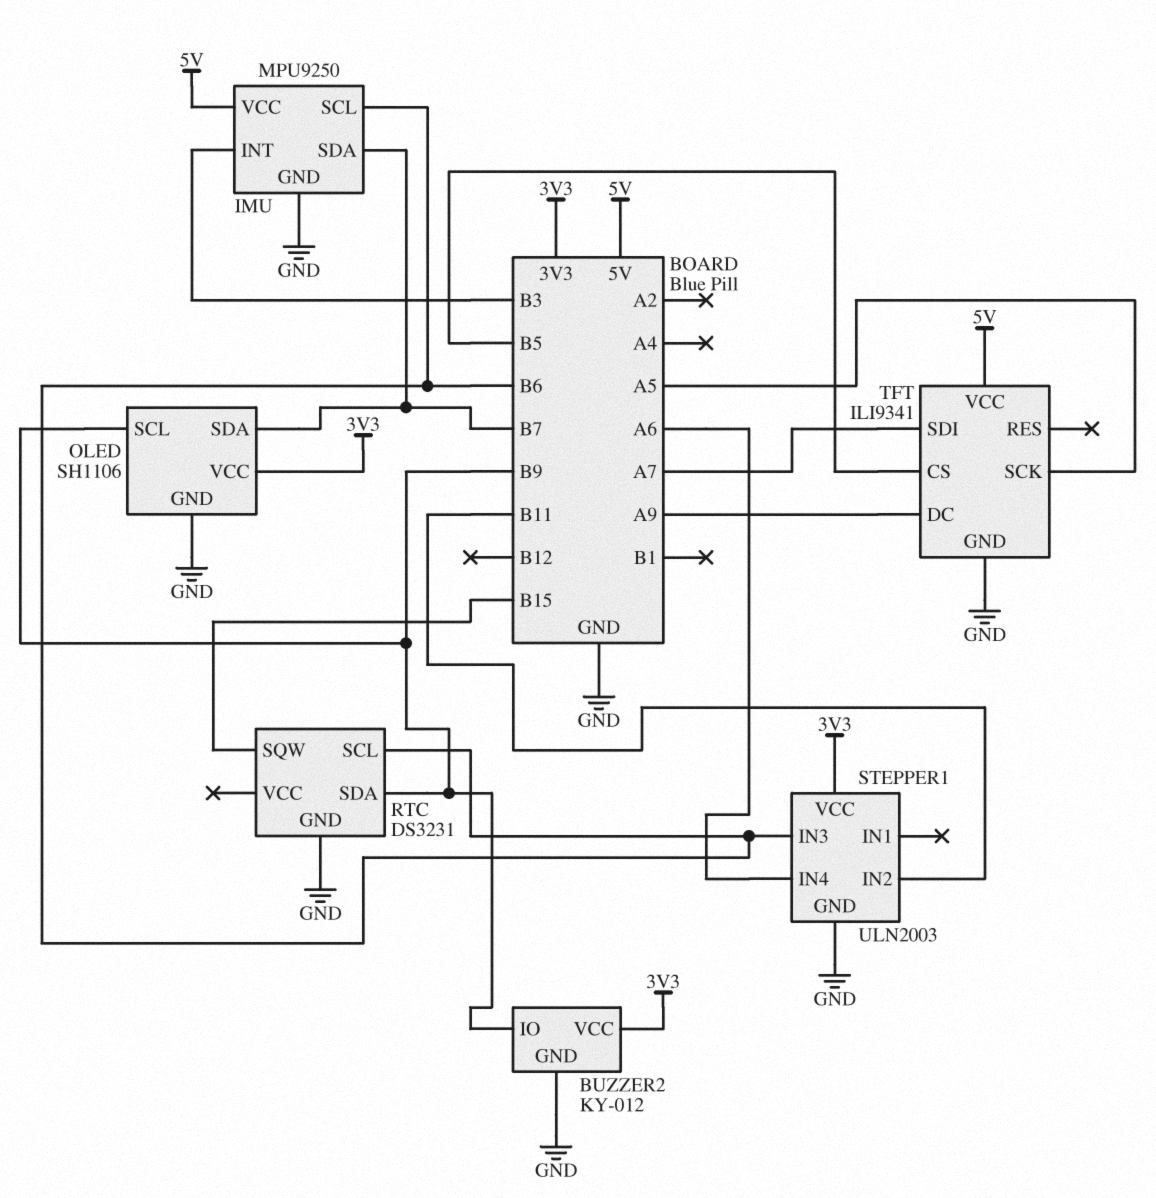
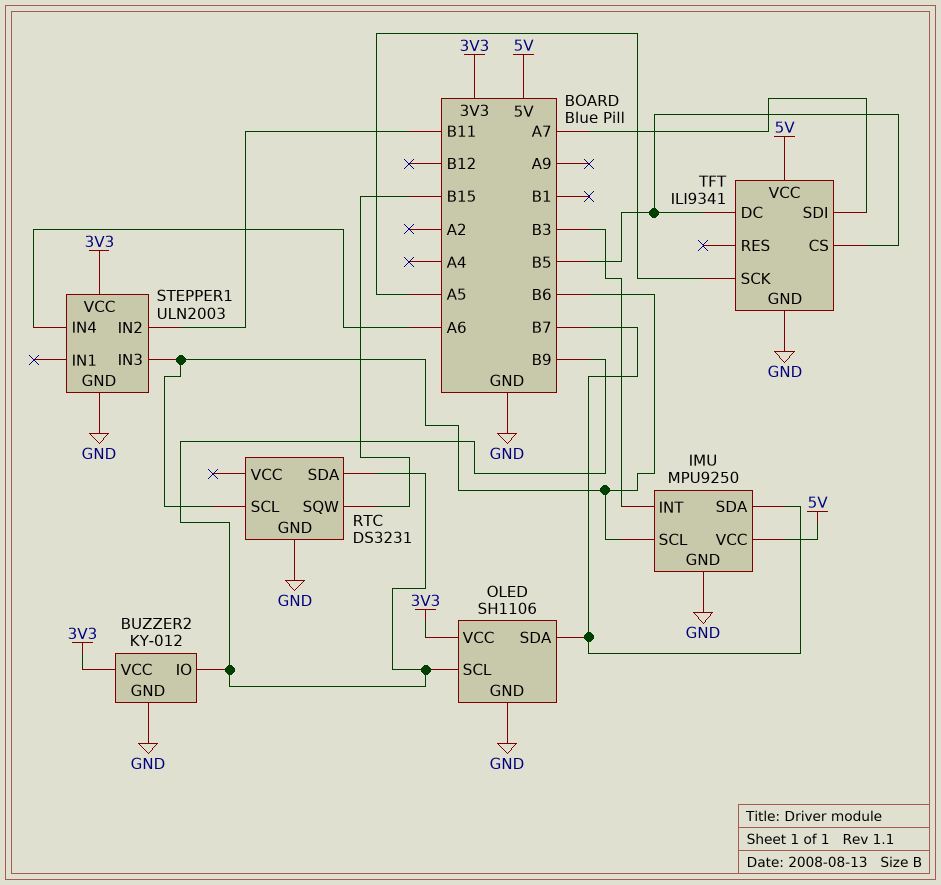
TFT pin DC: A9 -> B5

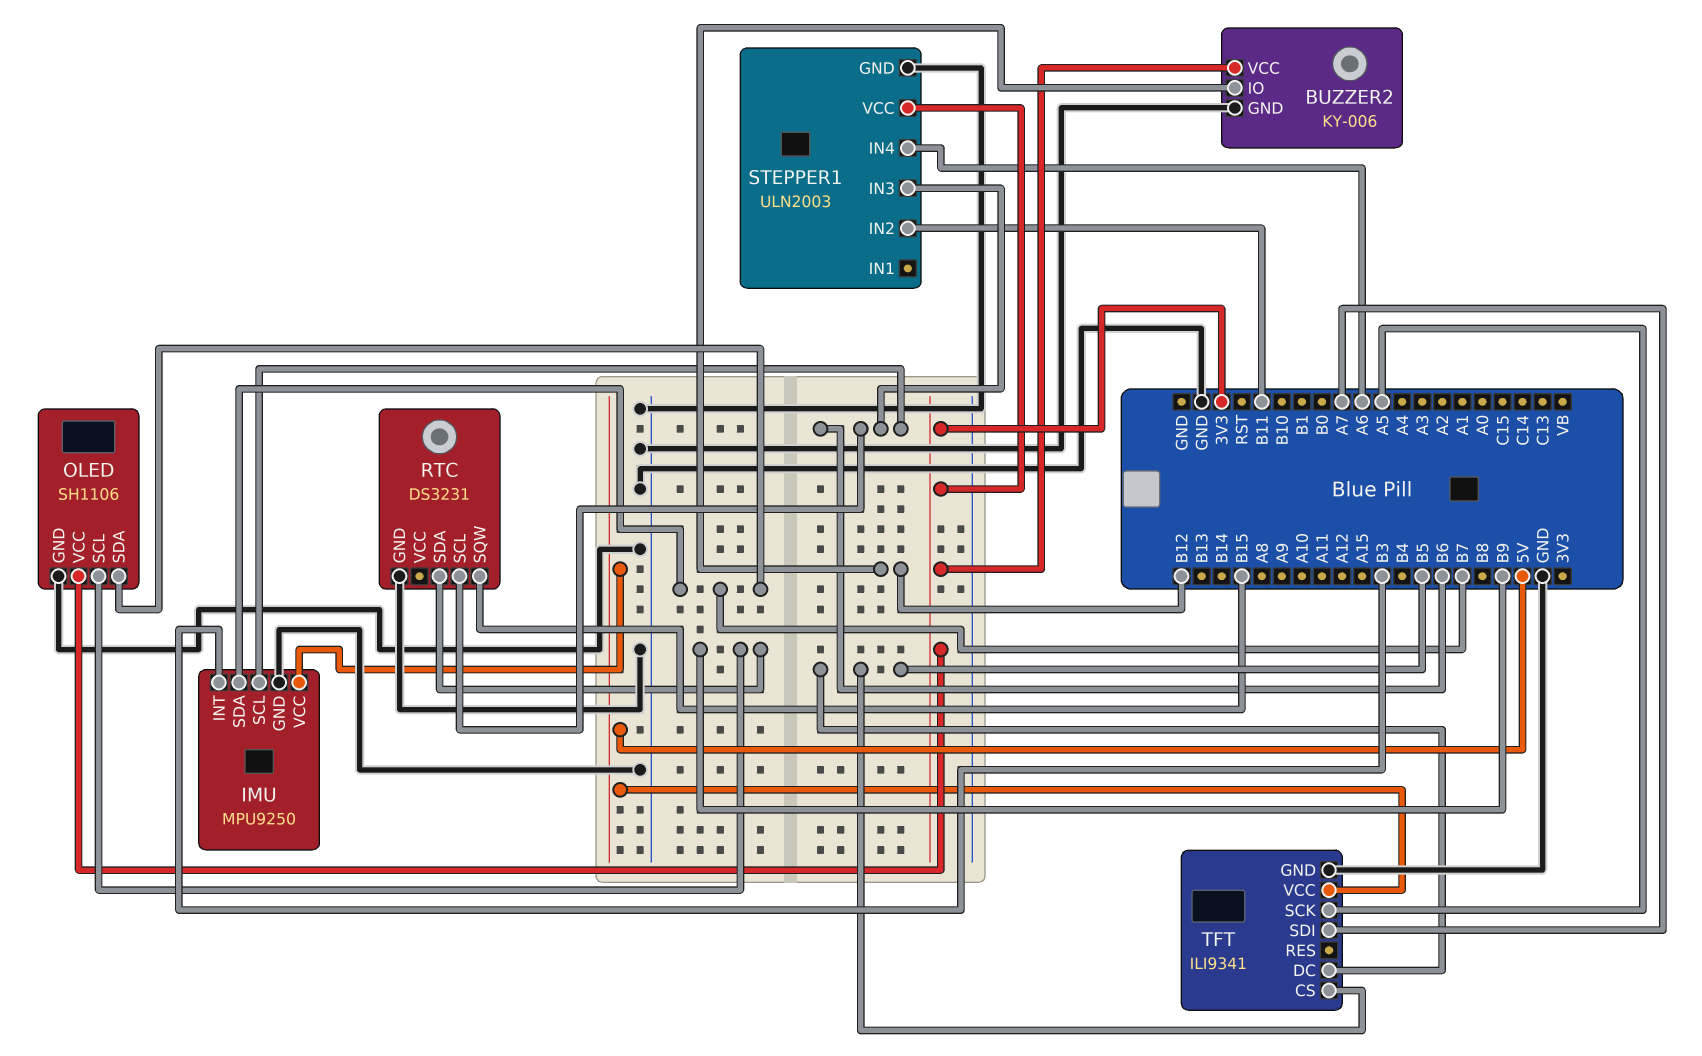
BUZZER2: KY-012 -> KY-006
BUZZER2 pin IO: B9 -> B12

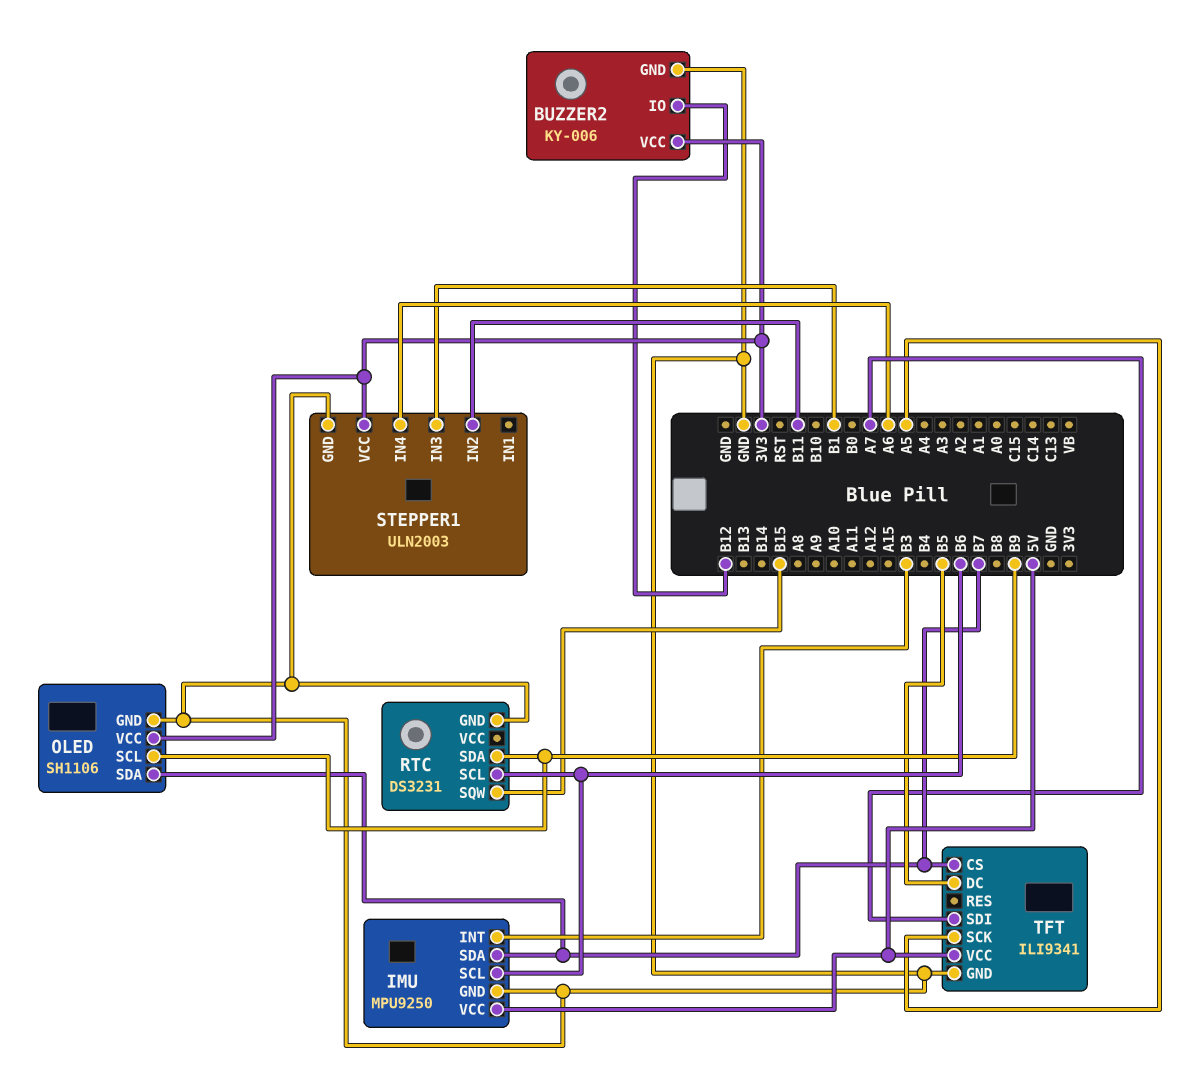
STEPPER1 pin IN3: B6 -> B1
TFT pin CS: B5 -> B7

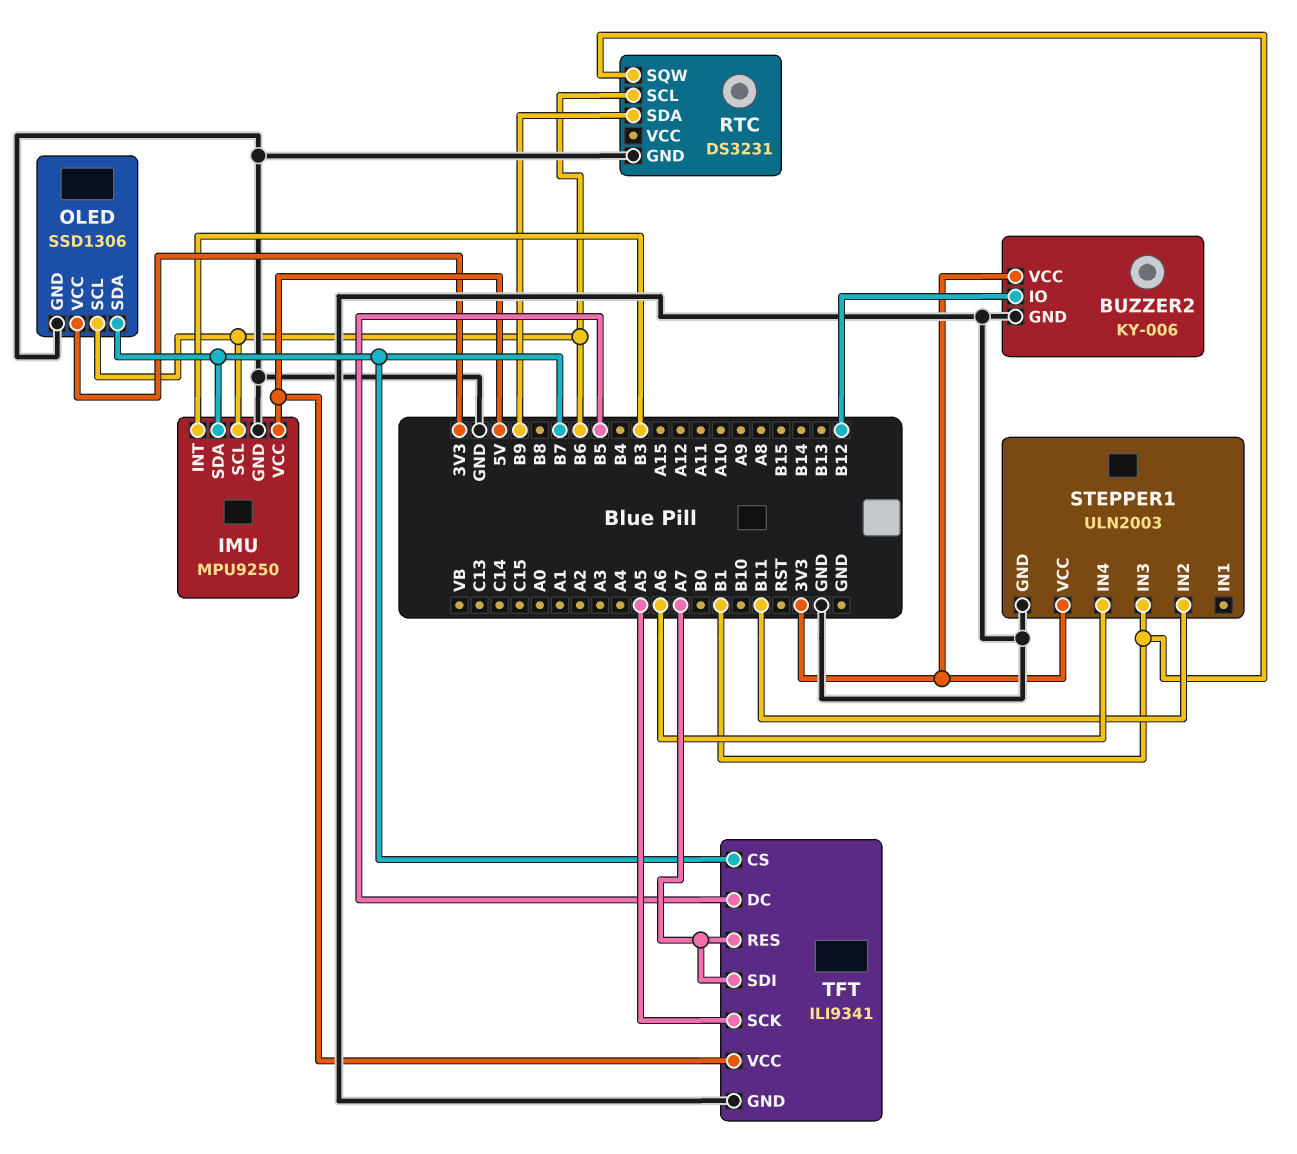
OLED: SH1106 -> SSD1306
OLED pin SCL: B9 -> B6
RTC pin SQW: B15 -> B1
TFT pin RES: none -> A7

